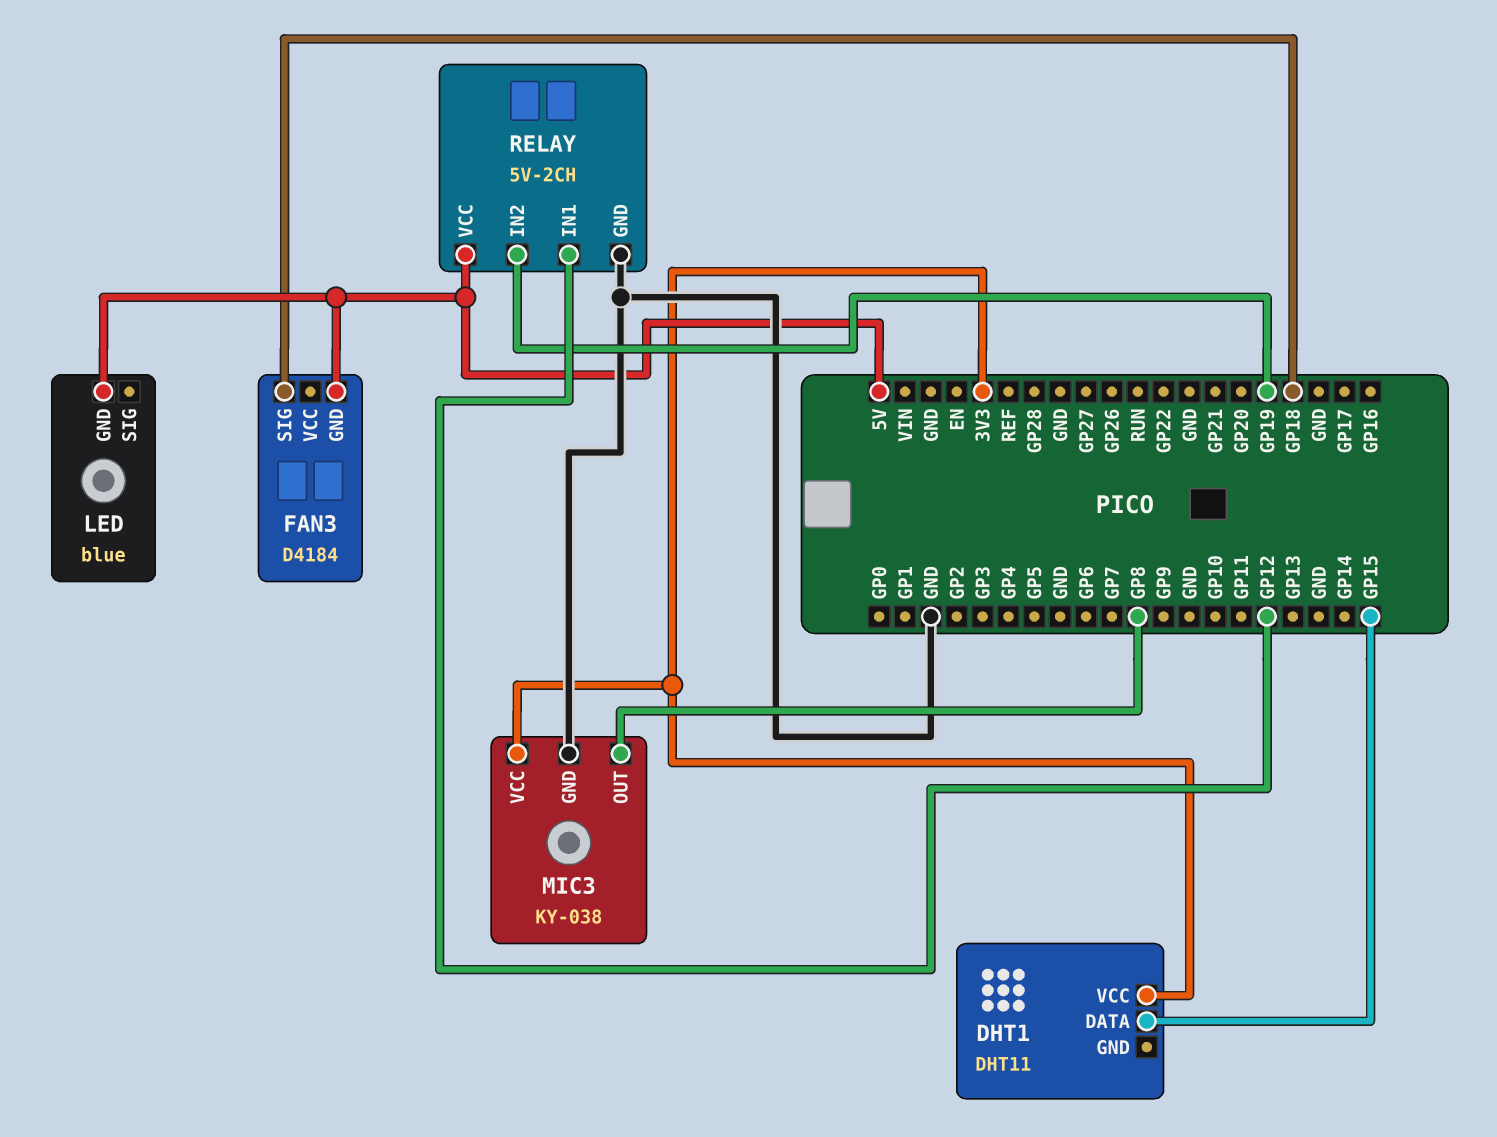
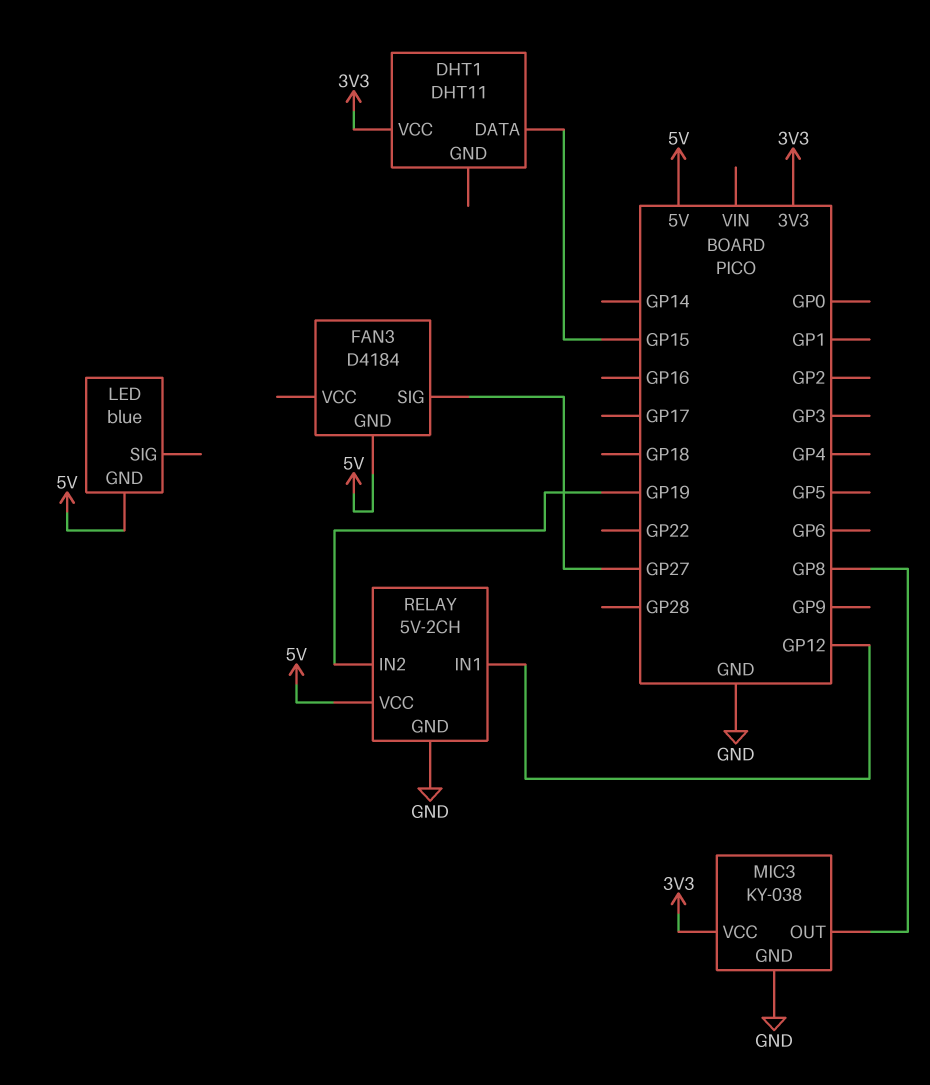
FAN3 pin SIG: GP18 -> GP27

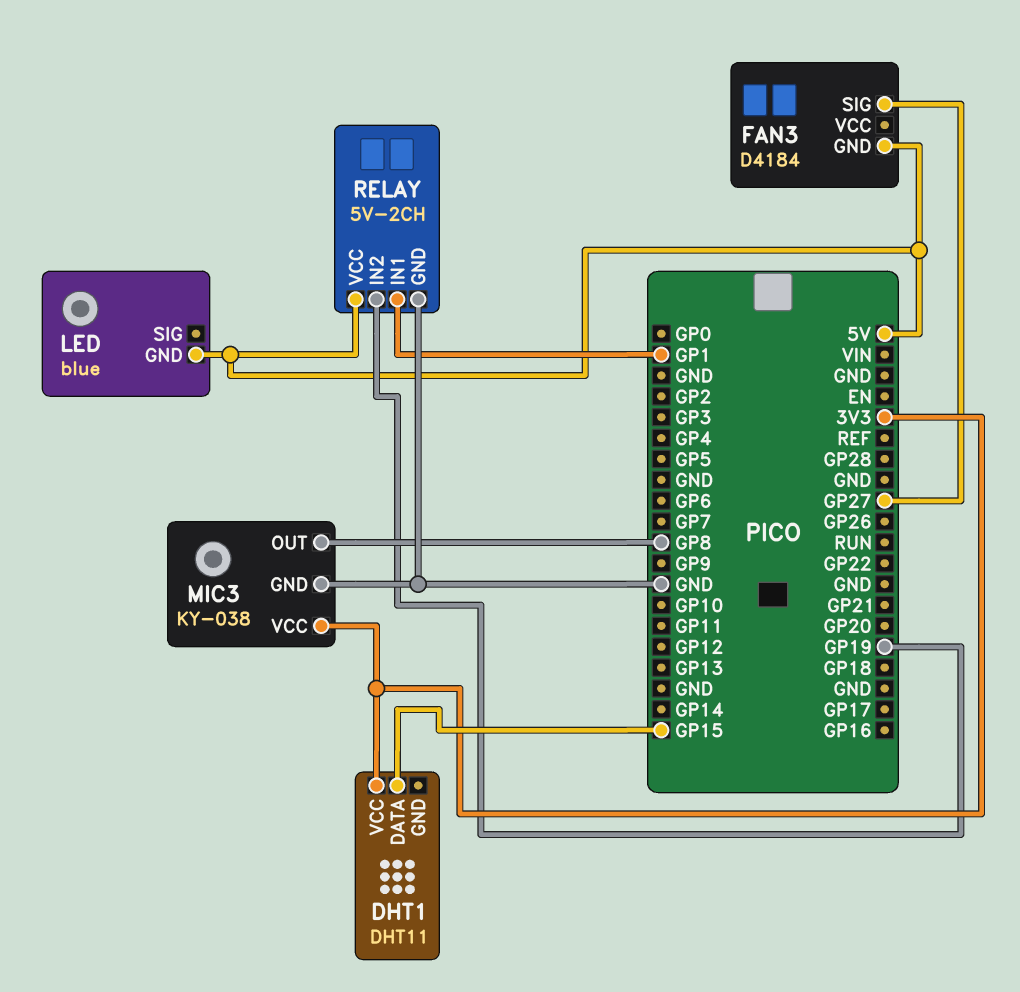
RELAY pin IN1: GP12 -> GP1

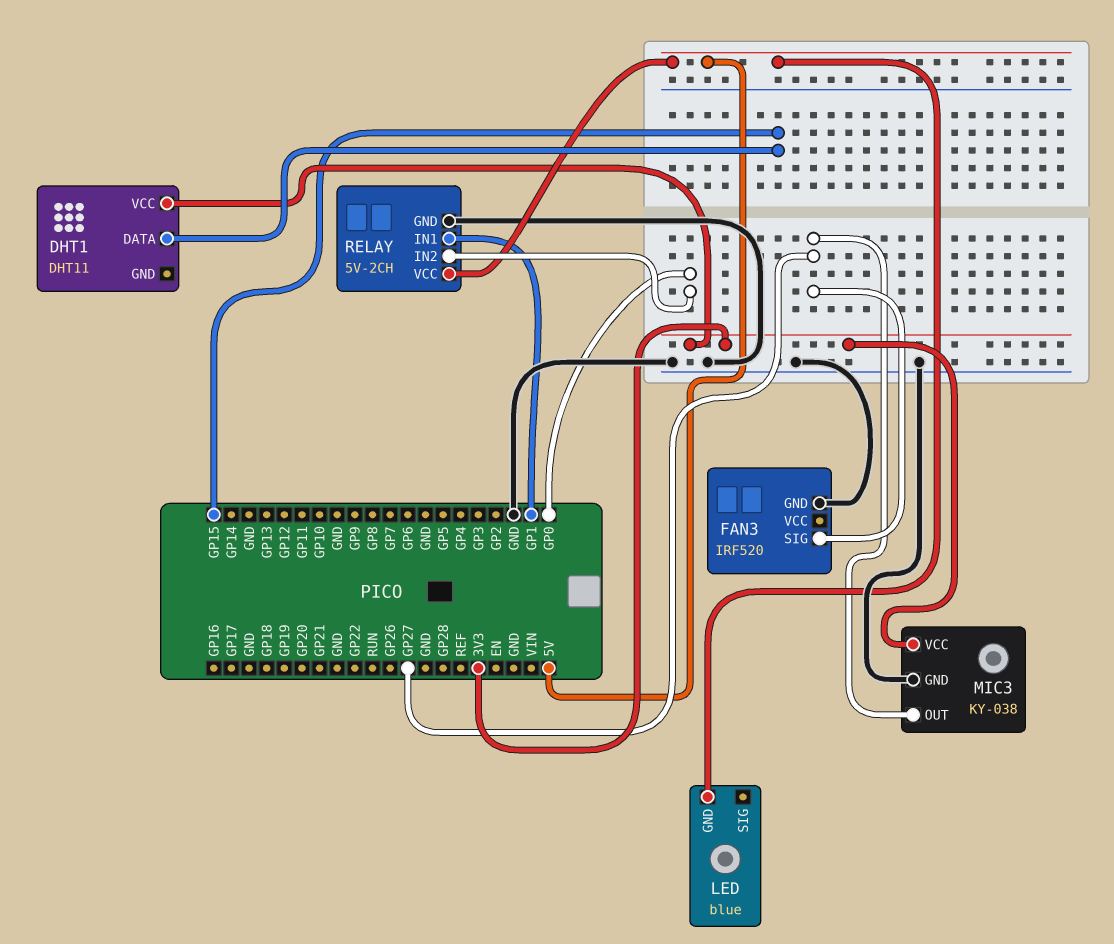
FAN3: D4184 -> IRF520
FAN3 pin GND: 5V -> GND
MIC3 pin OUT: GP8 -> GP27
RELAY pin IN2: GP19 -> GP0

